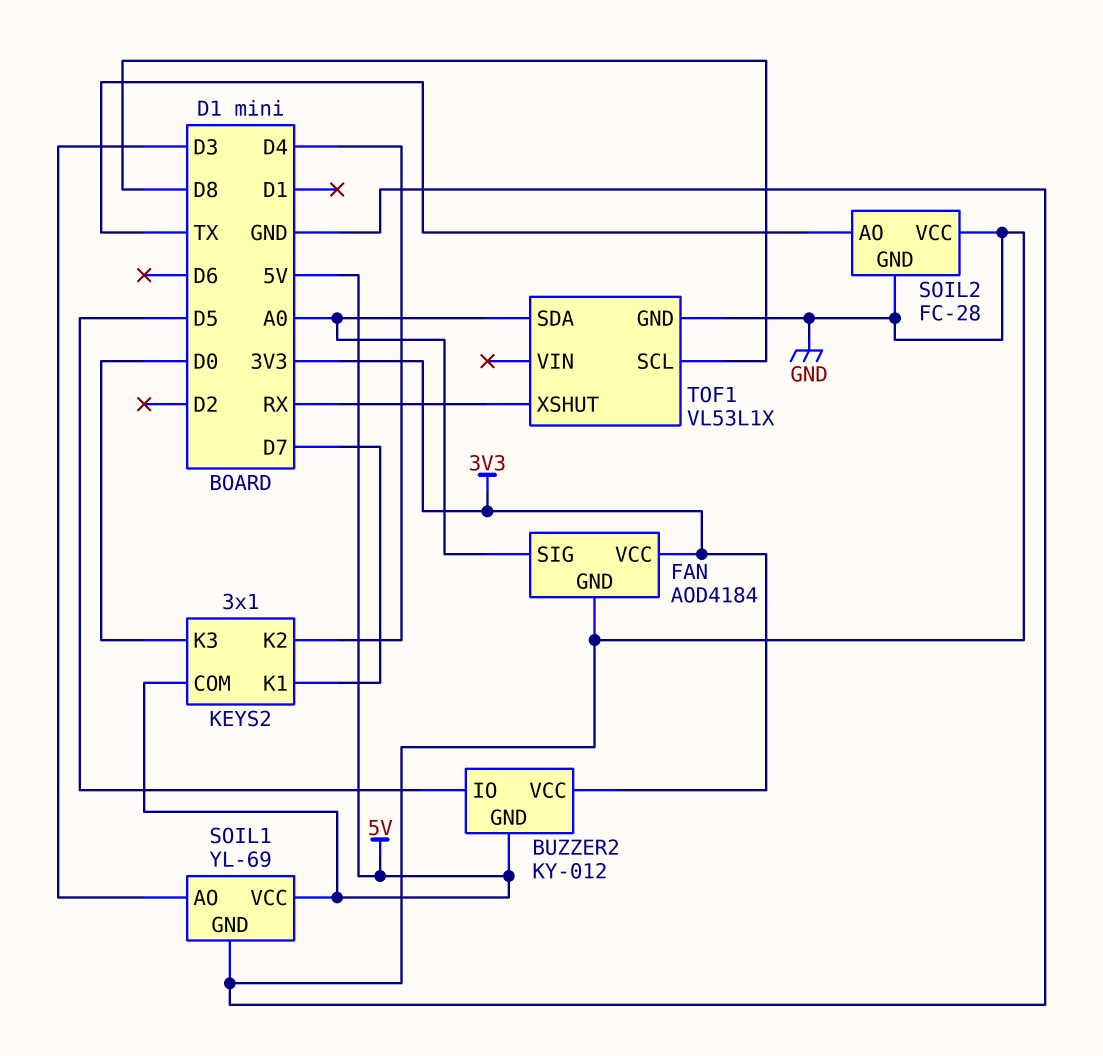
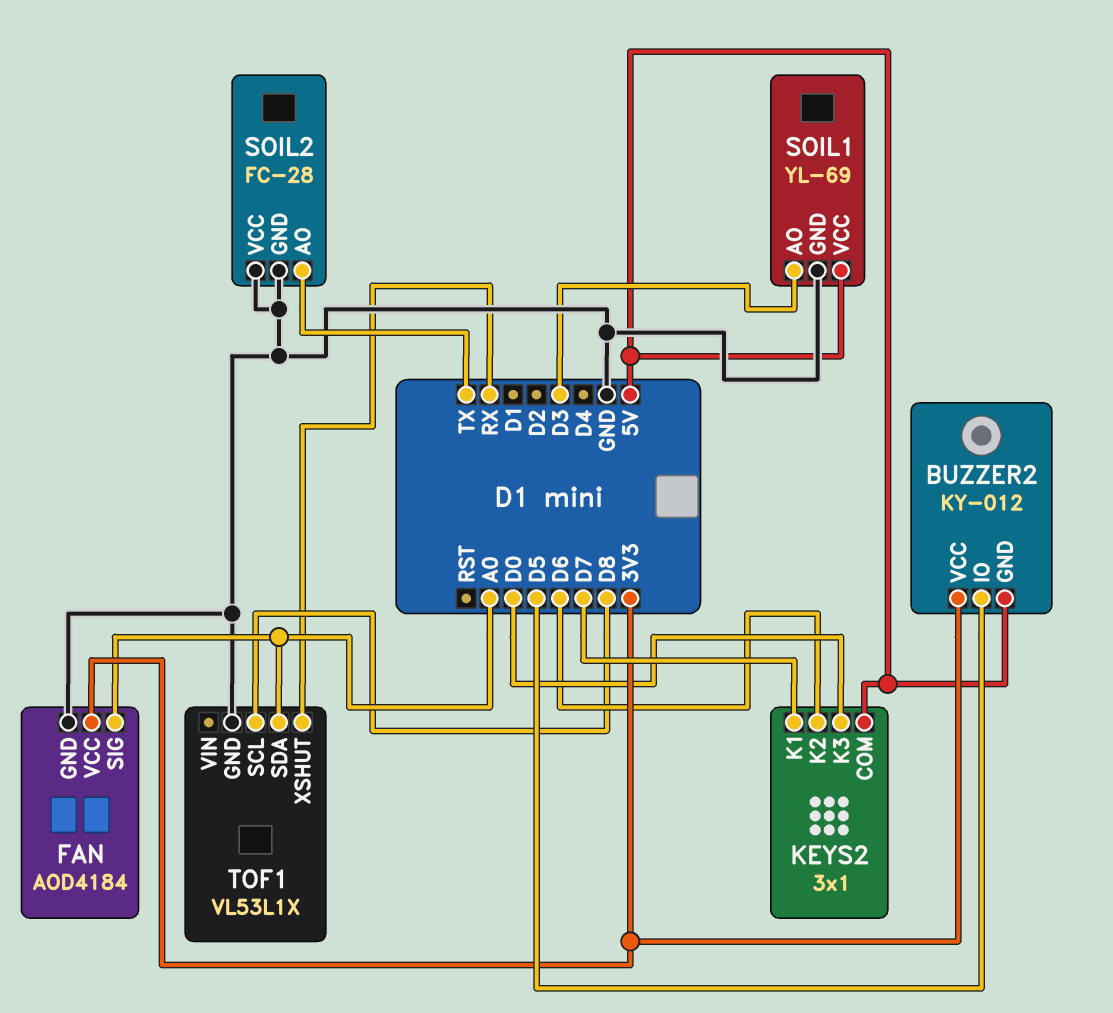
KEYS2 pin K2: D4 -> D6

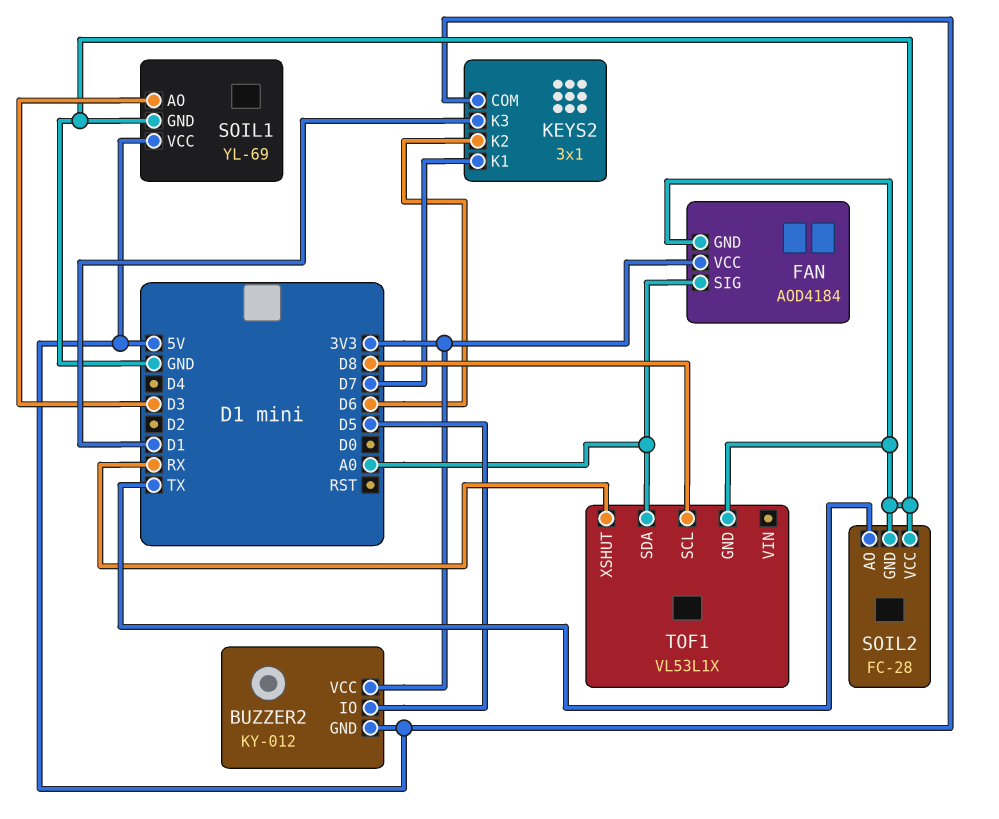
KEYS2 pin K3: D0 -> D1

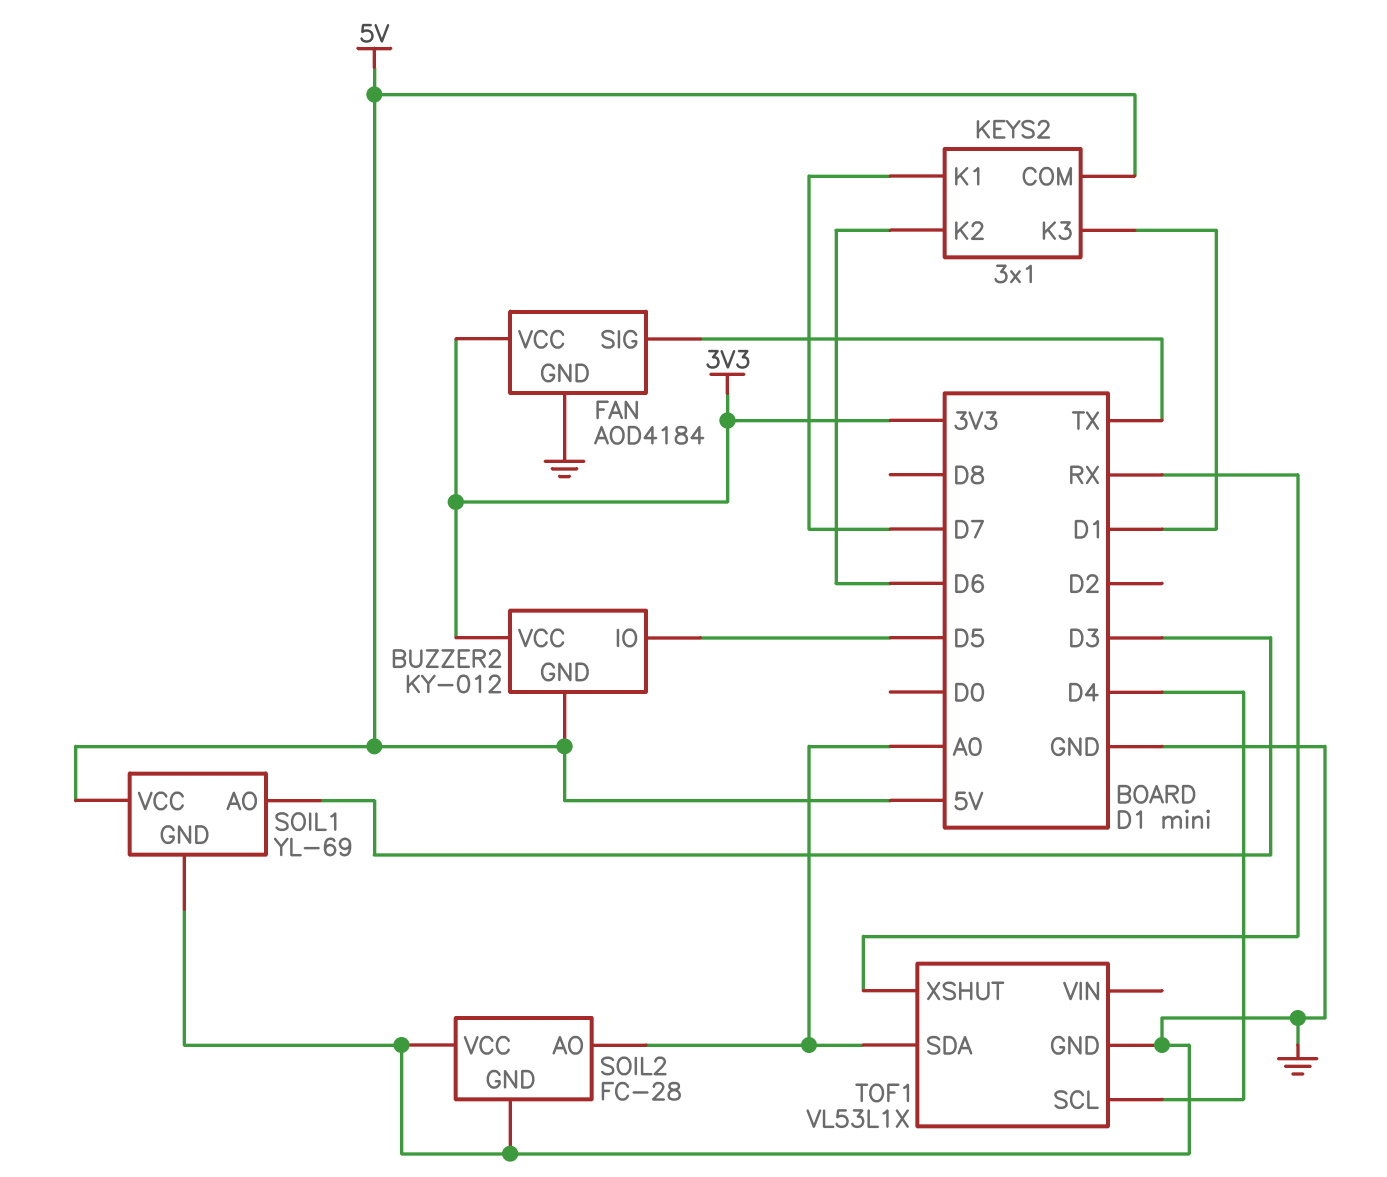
FAN pin SIG: A0 -> TX
SOIL2 pin AO: TX -> A0
TOF1 pin SCL: D8 -> D4

